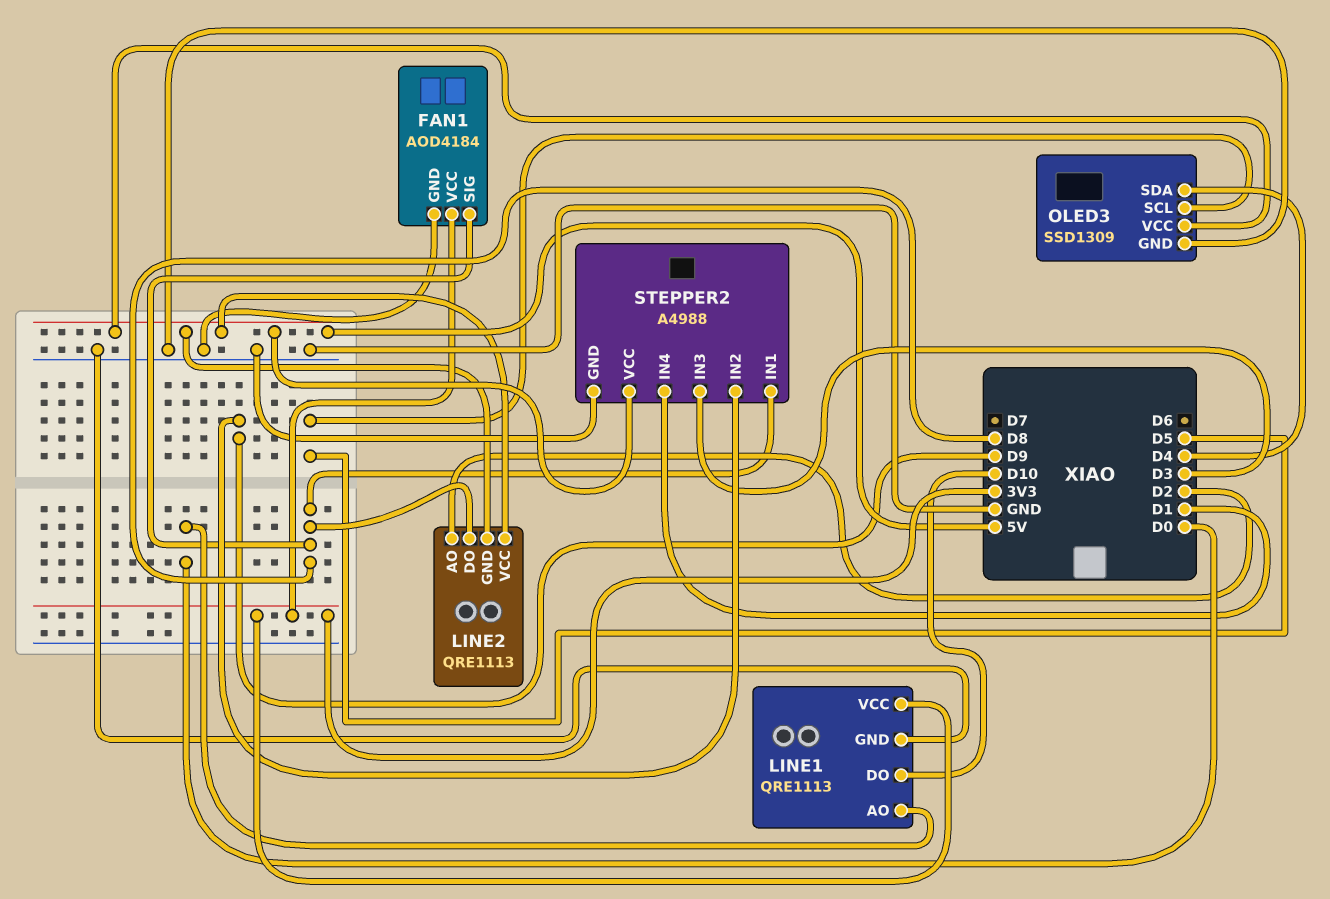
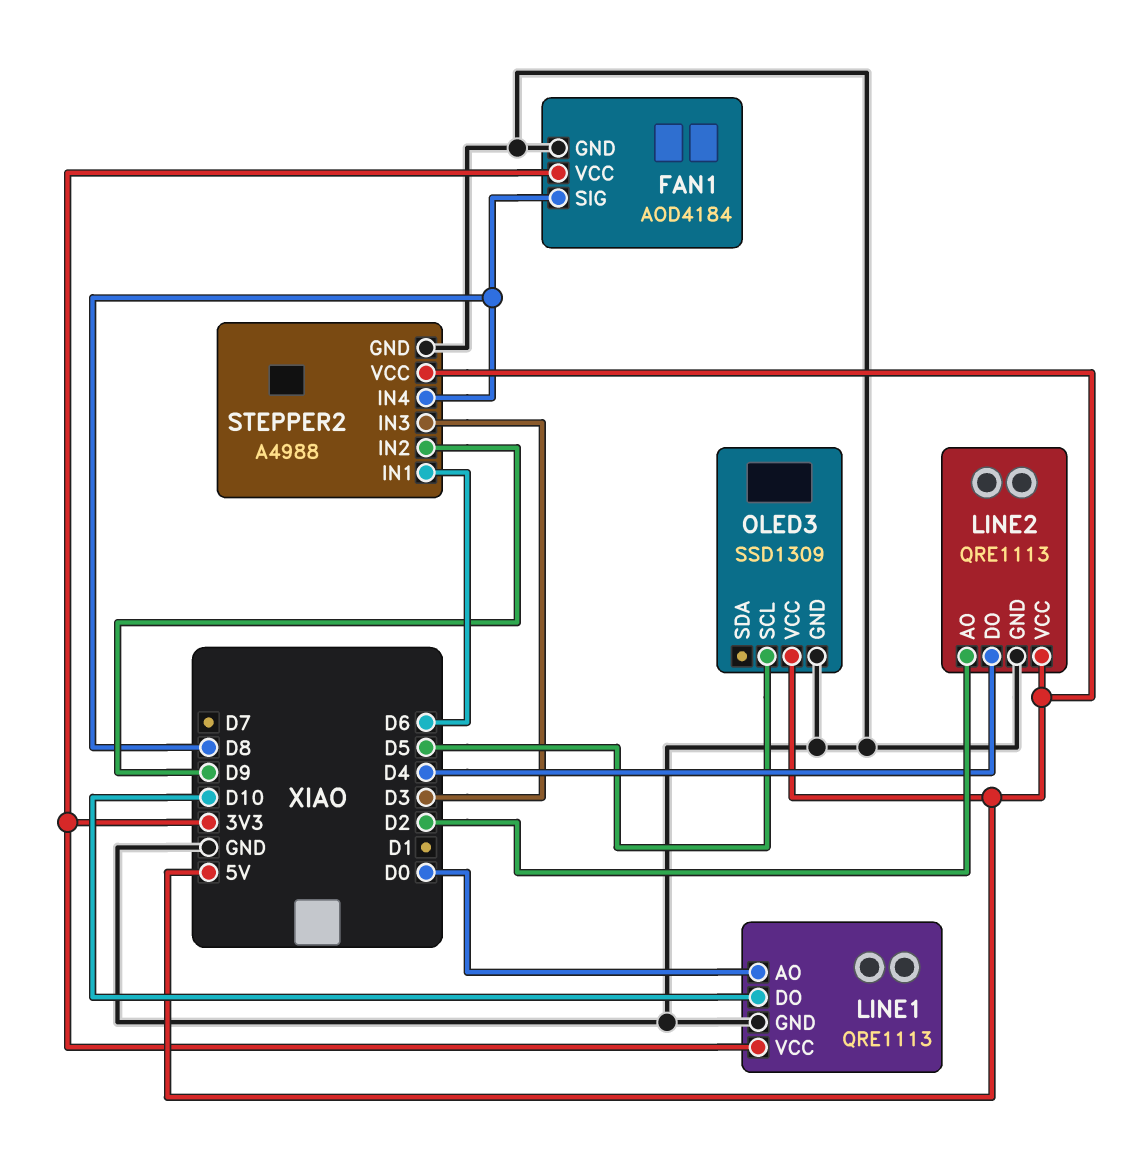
LINE2 pin DO: D8 -> D4
LINE2 pin GND: 5V -> GND
OLED3 pin SDA: D4 -> none
STEPPER2 pin IN1: D8 -> D6
STEPPER2 pin IN4: D1 -> D8

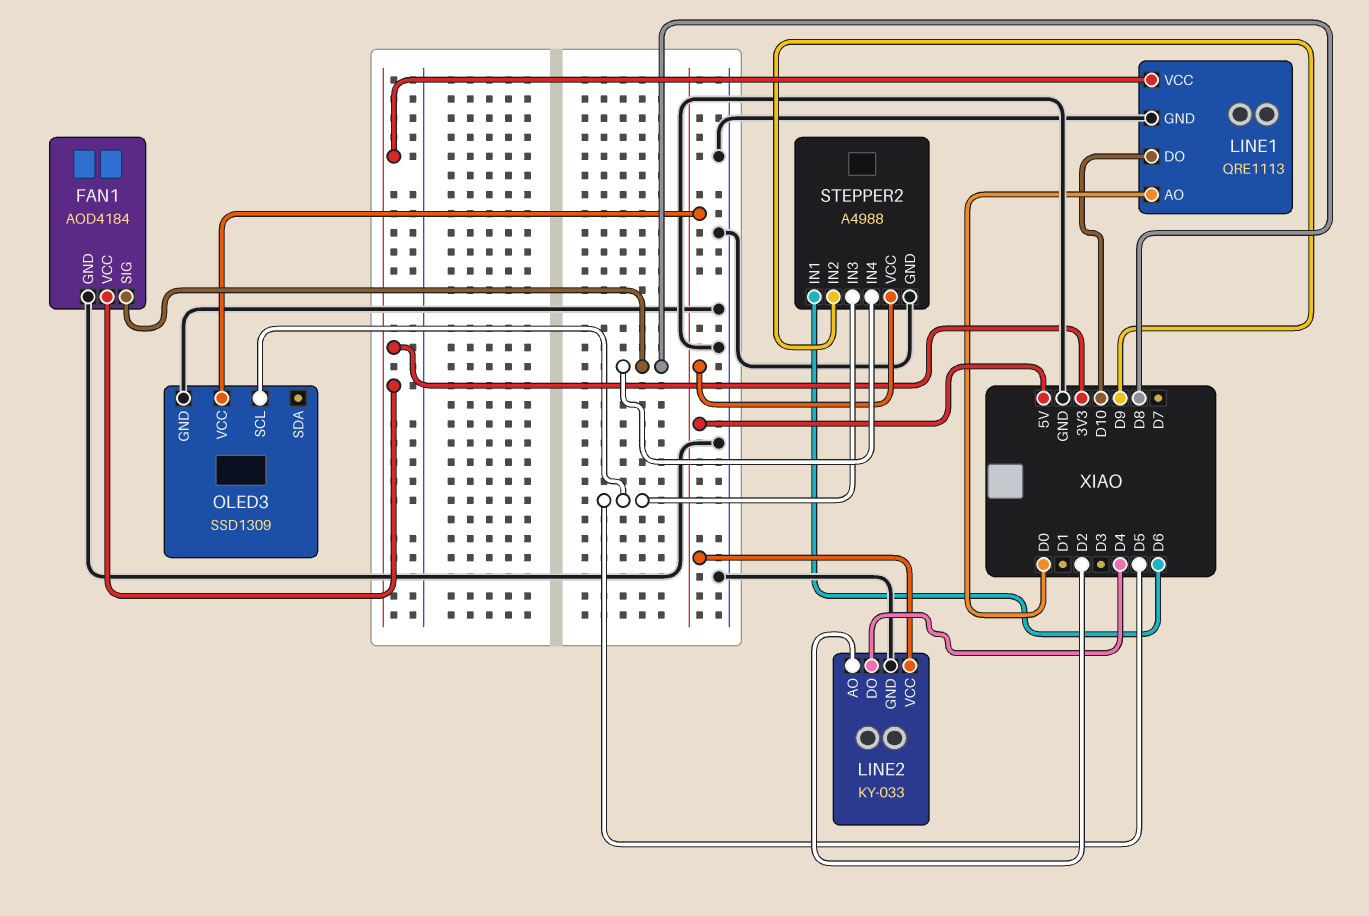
LINE2: QRE1113 -> KY-033
STEPPER2 pin IN3: D3 -> D5

